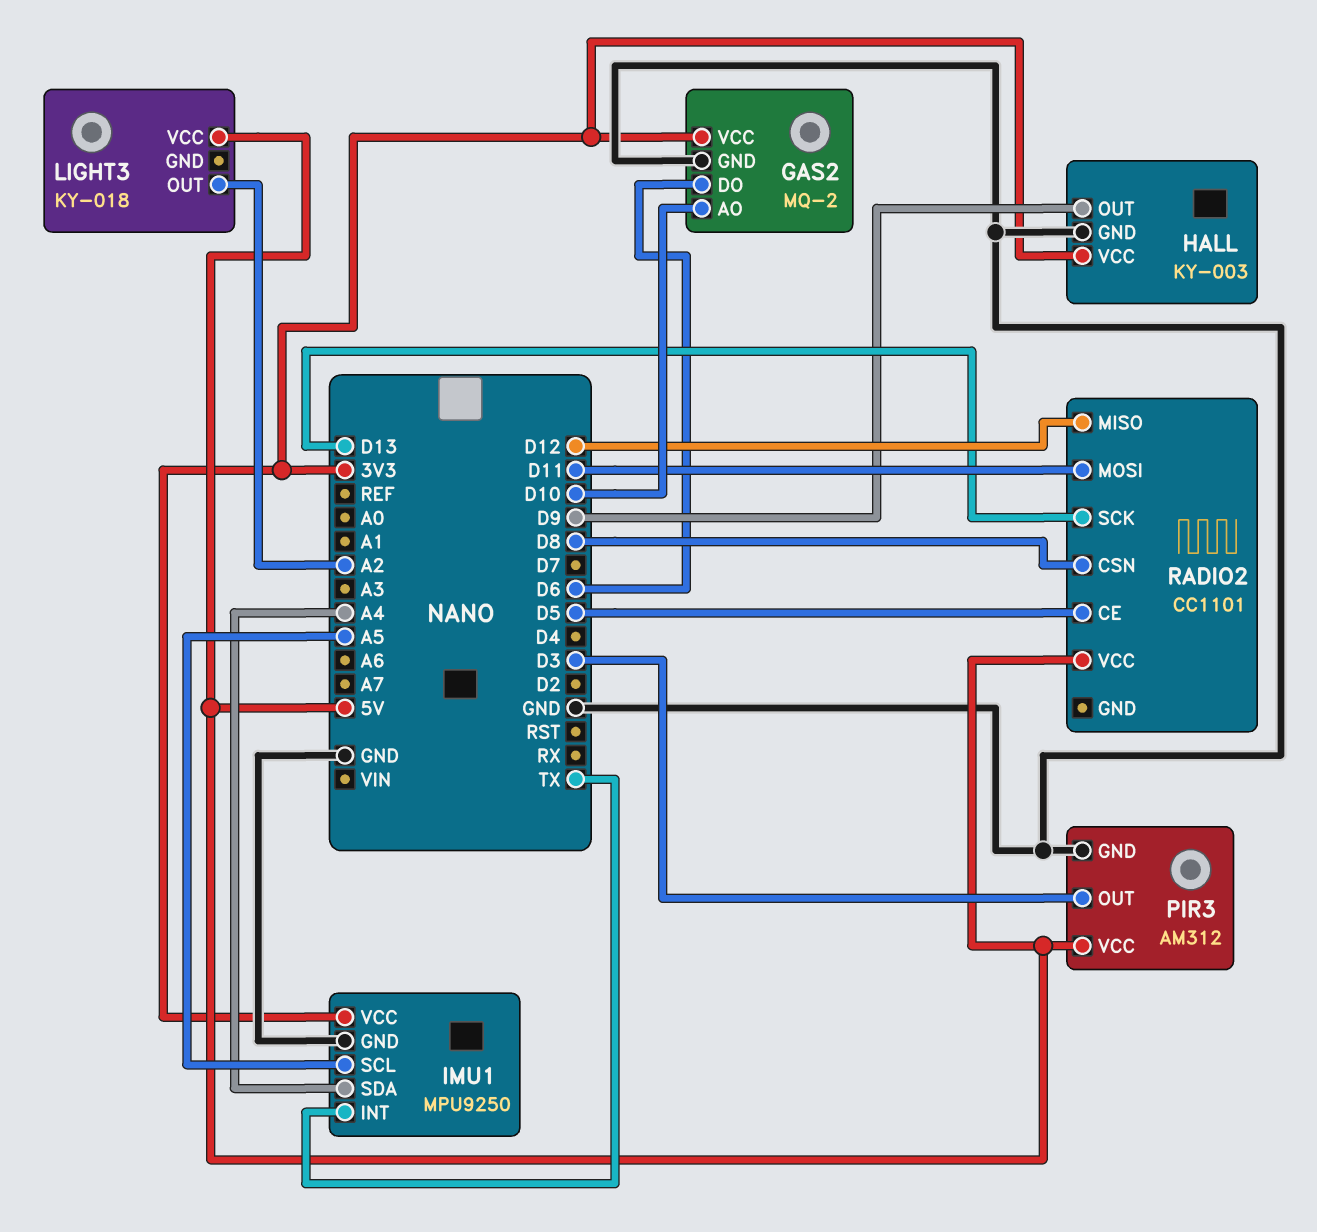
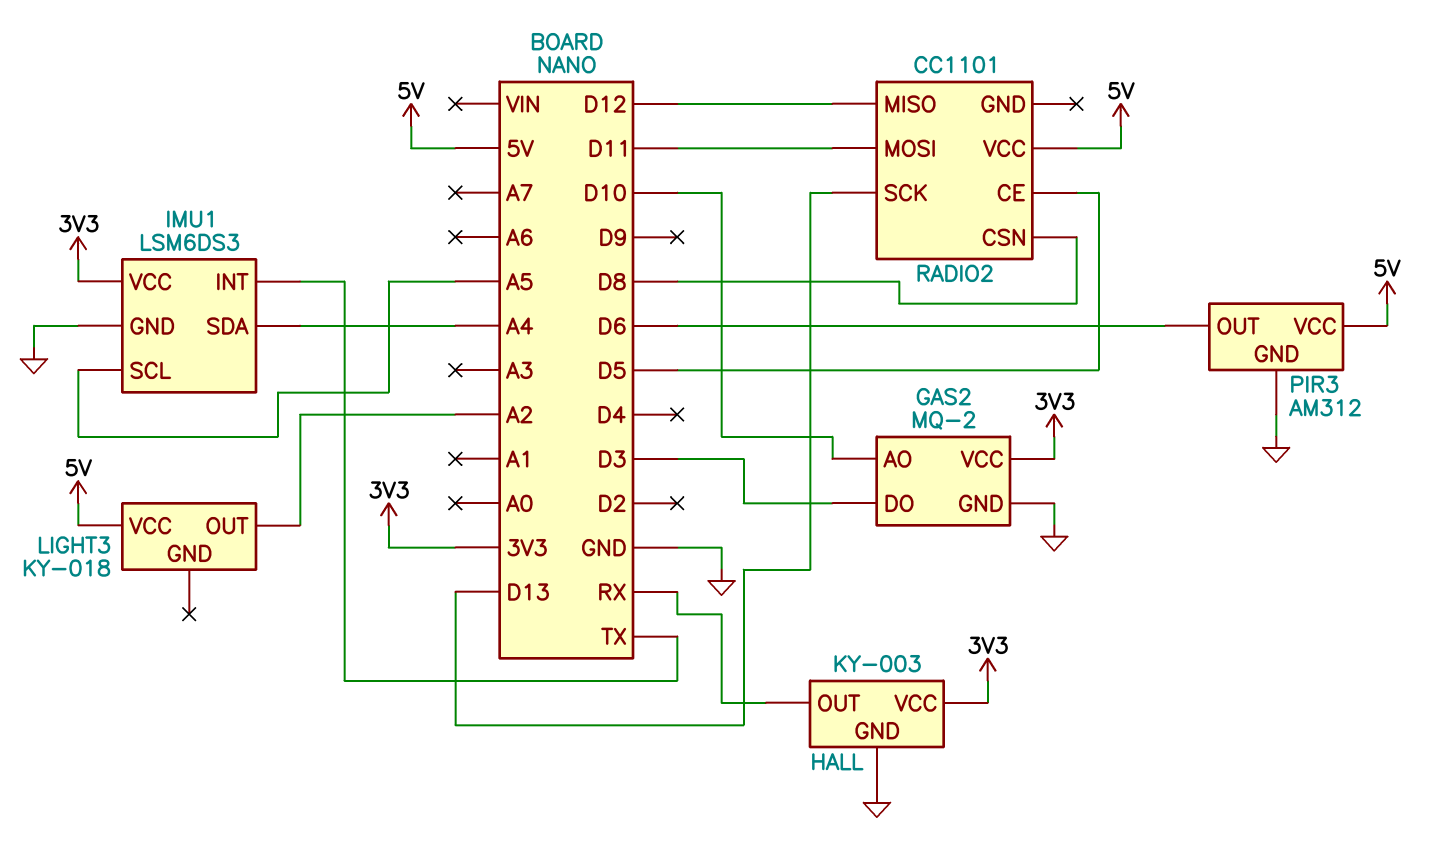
GAS2 pin DO: D6 -> D3
HALL pin OUT: D9 -> RX
IMU1: MPU9250 -> LSM6DS3
PIR3 pin OUT: D3 -> D6

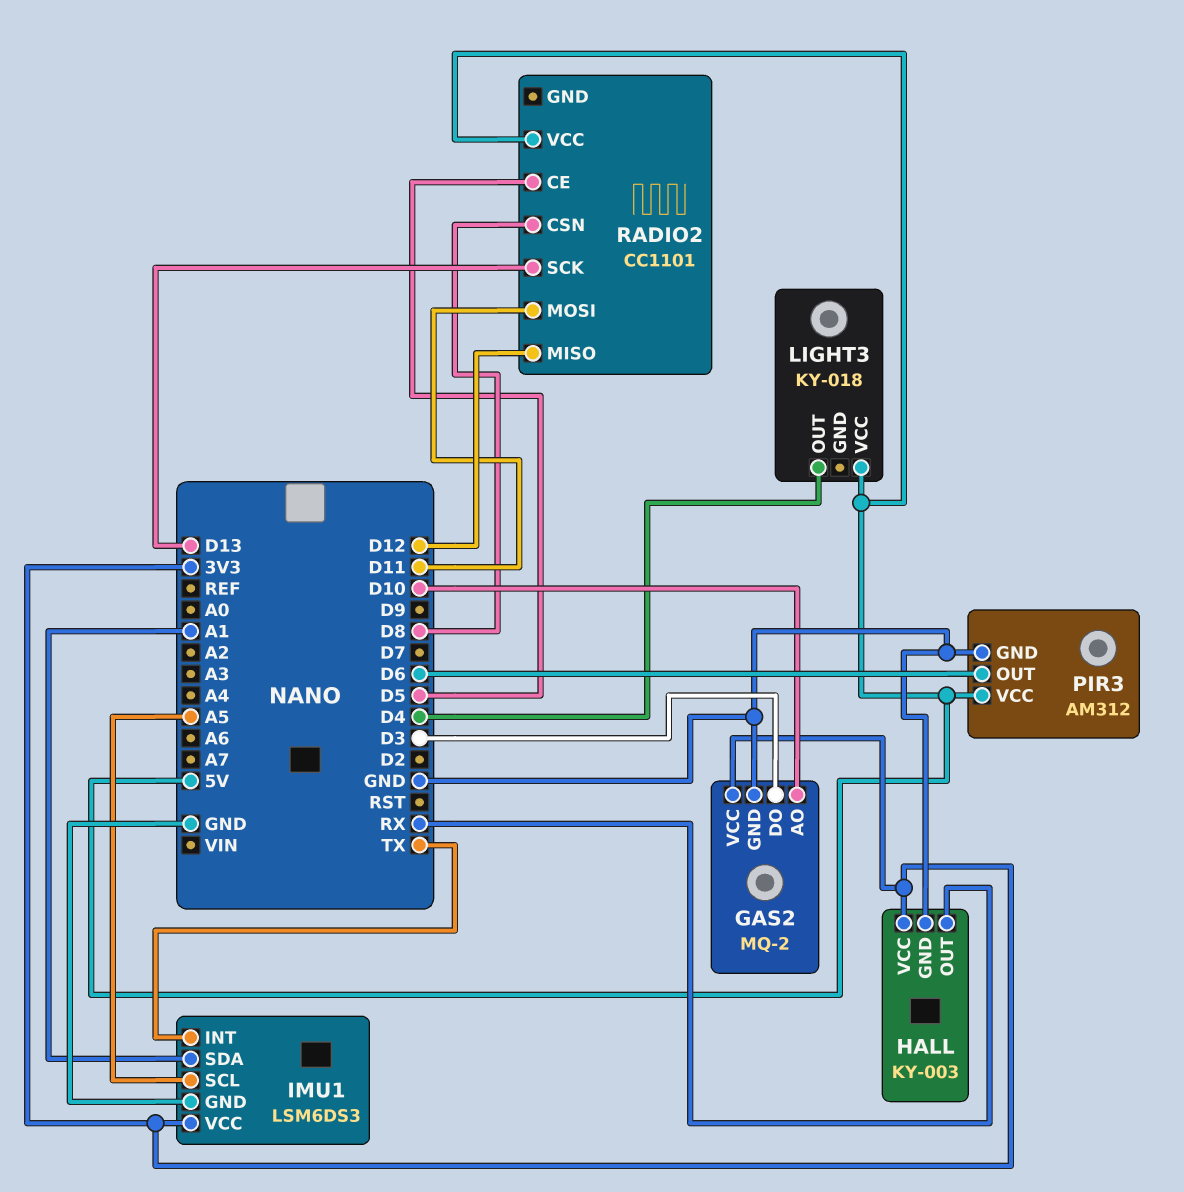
IMU1 pin SDA: A4 -> A1
LIGHT3 pin OUT: A2 -> D4

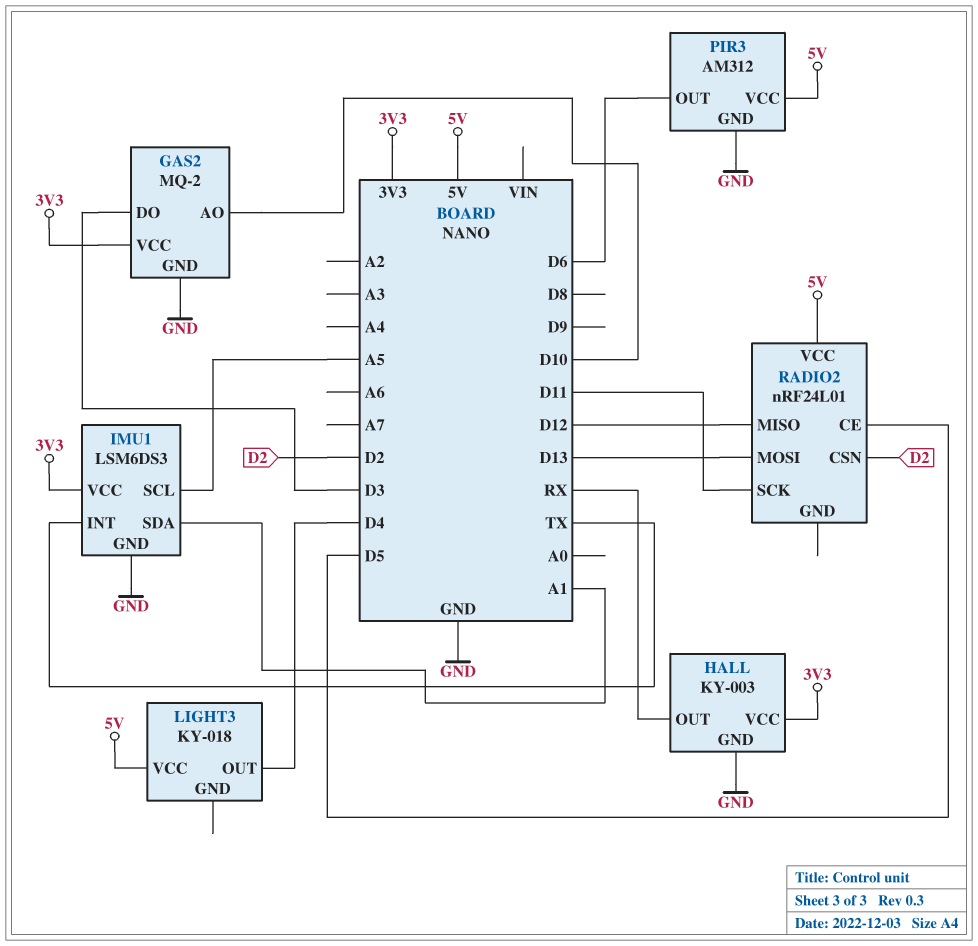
RADIO2: CC1101 -> nRF24L01
RADIO2 pin CSN: D8 -> D2
RADIO2 pin MOSI: D11 -> D13
RADIO2 pin SCK: D13 -> D11

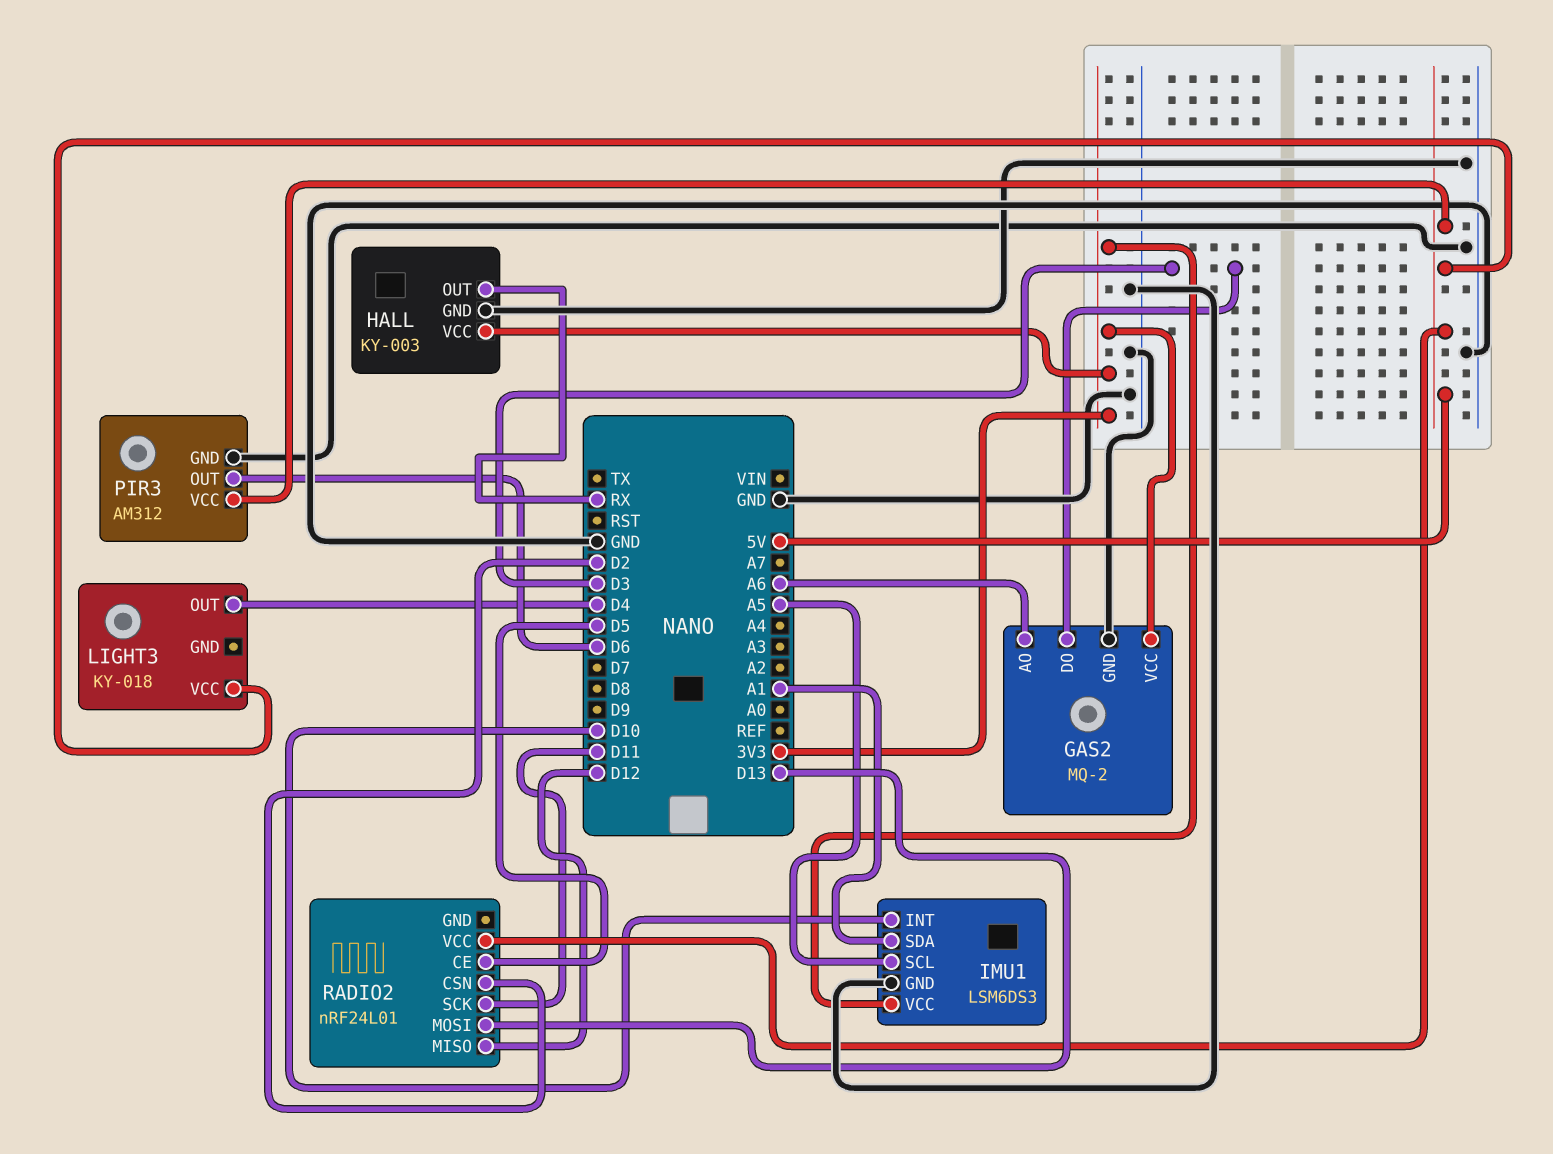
GAS2 pin AO: D10 -> A6
IMU1 pin INT: TX -> D10

